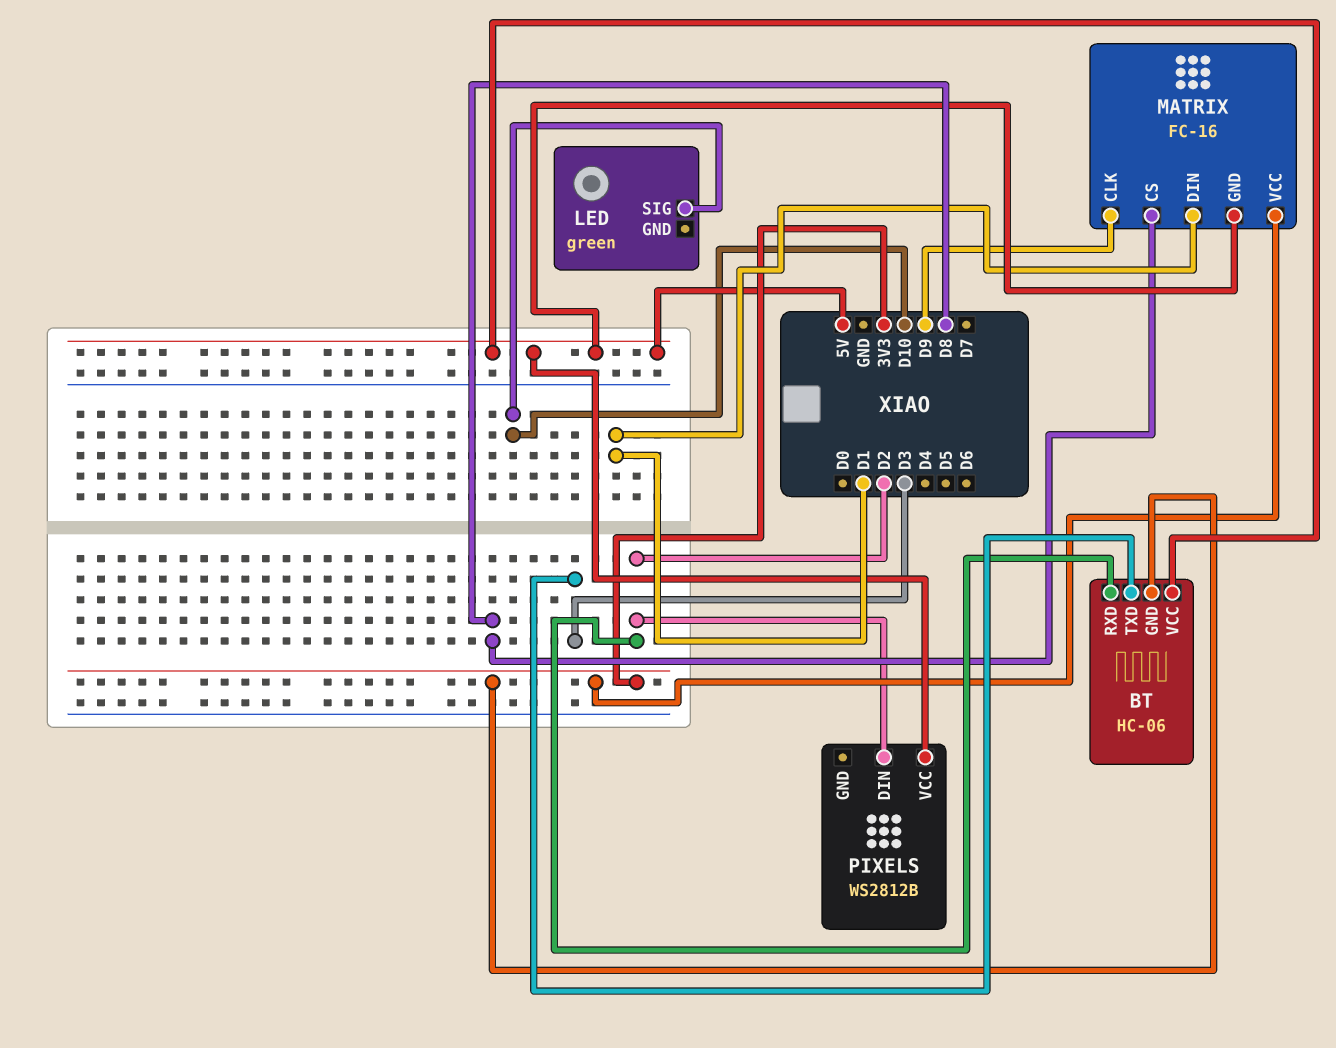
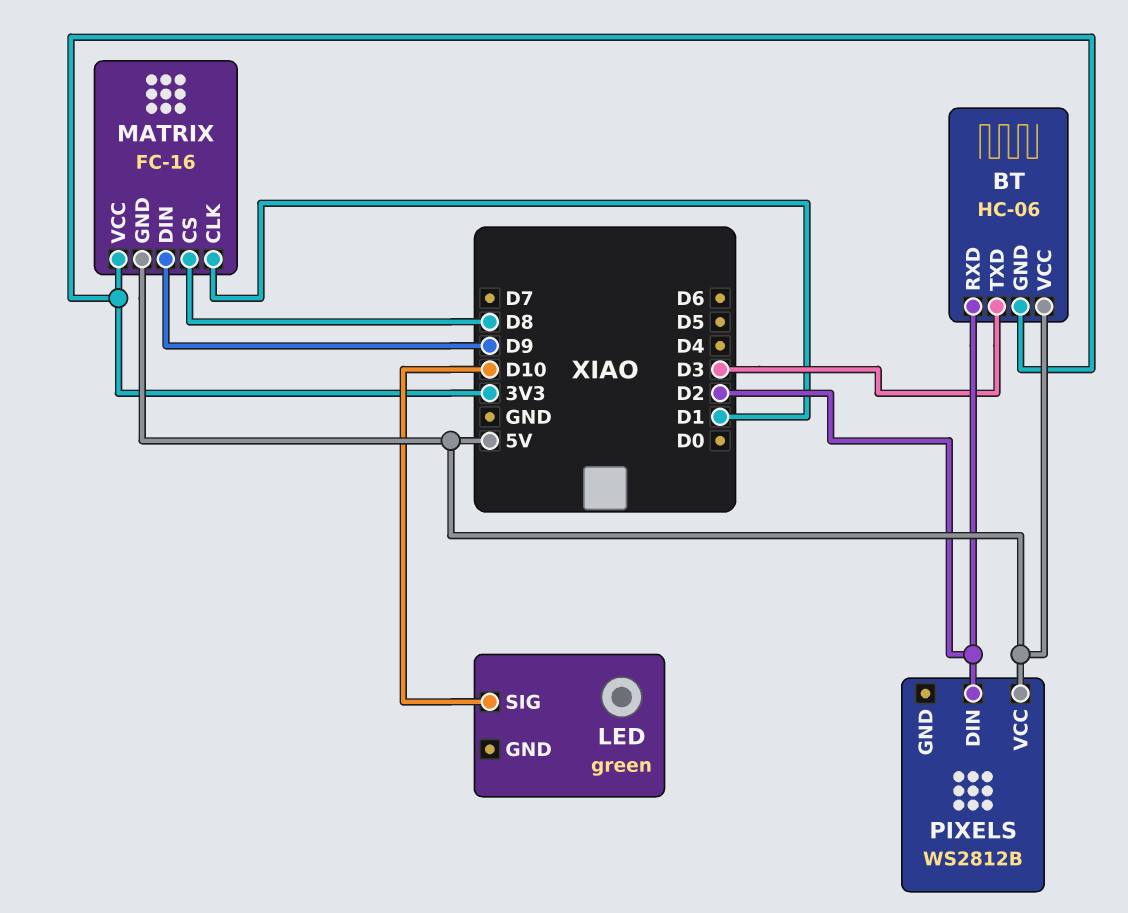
MATRIX pin CLK: D9 -> D1
MATRIX pin DIN: D1 -> D9

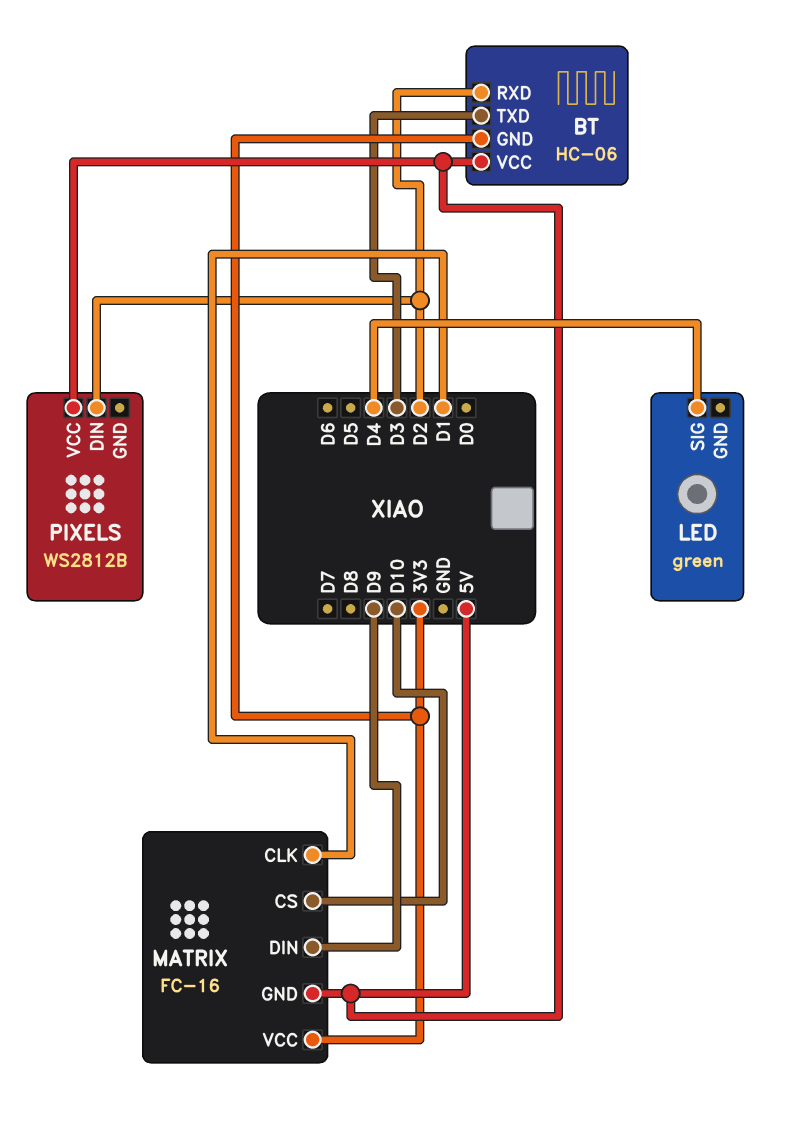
LED pin SIG: D10 -> D4
MATRIX pin CS: D8 -> D10

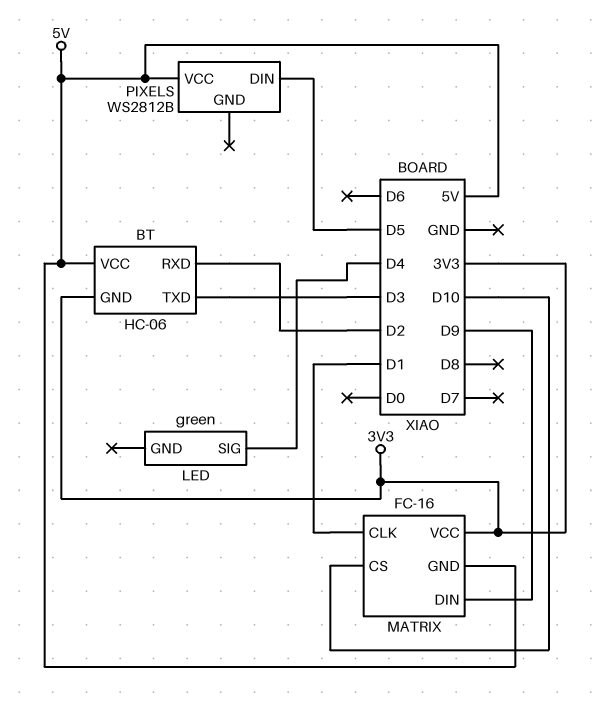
PIXELS pin DIN: D2 -> D5

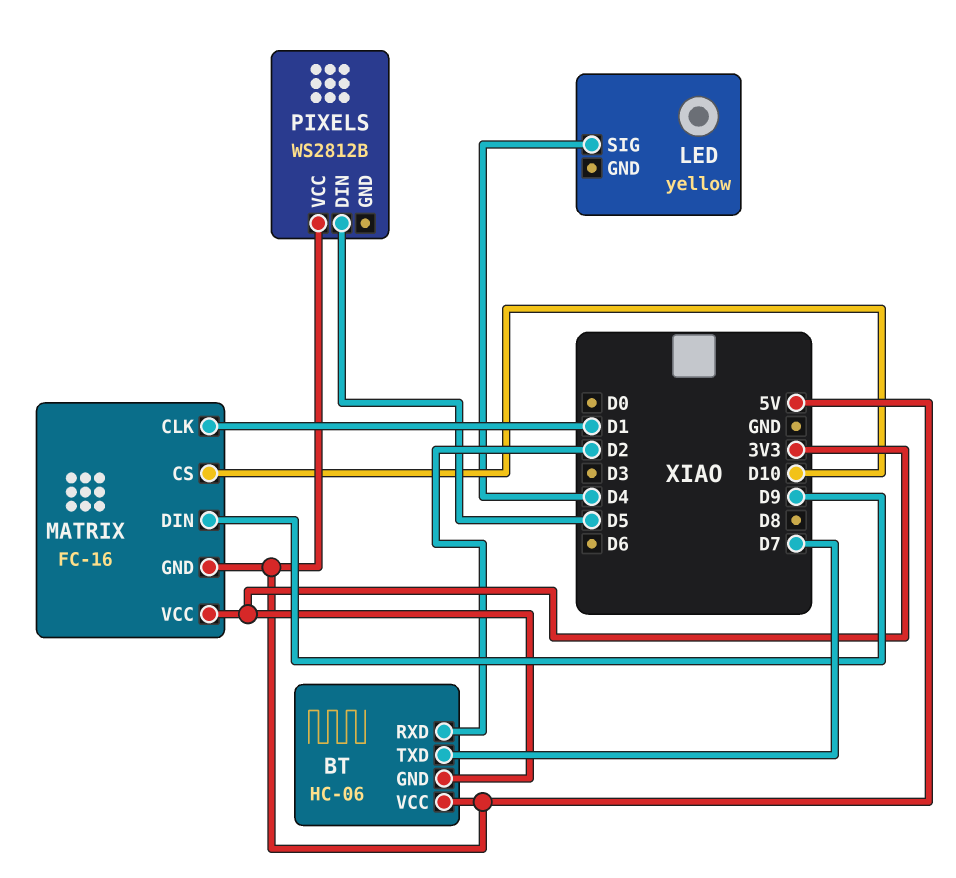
BT pin TXD: D3 -> D7
LED: green -> yellow

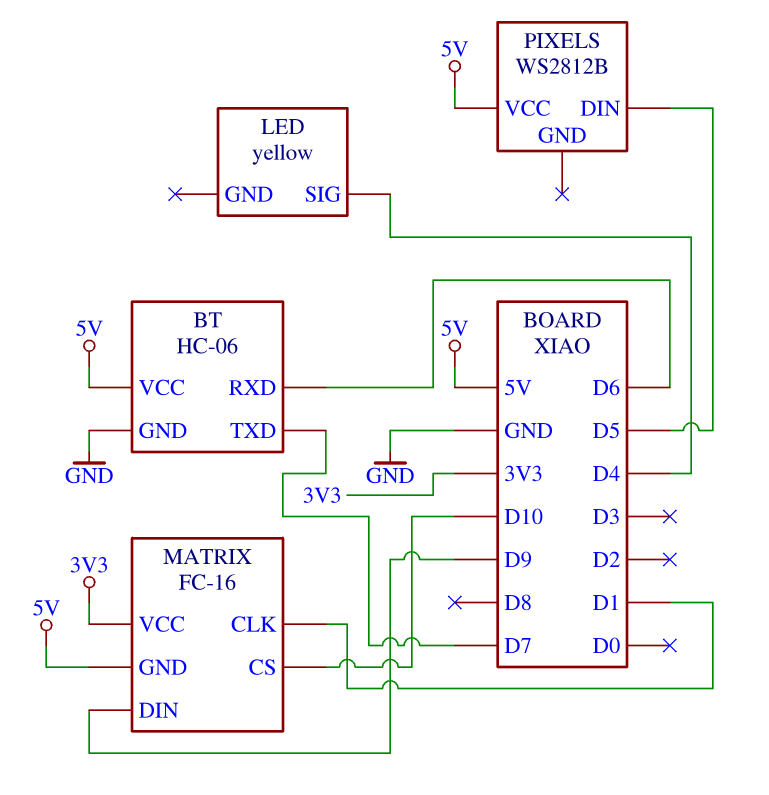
BT pin GND: 3V3 -> GND
BT pin RXD: D2 -> D6

